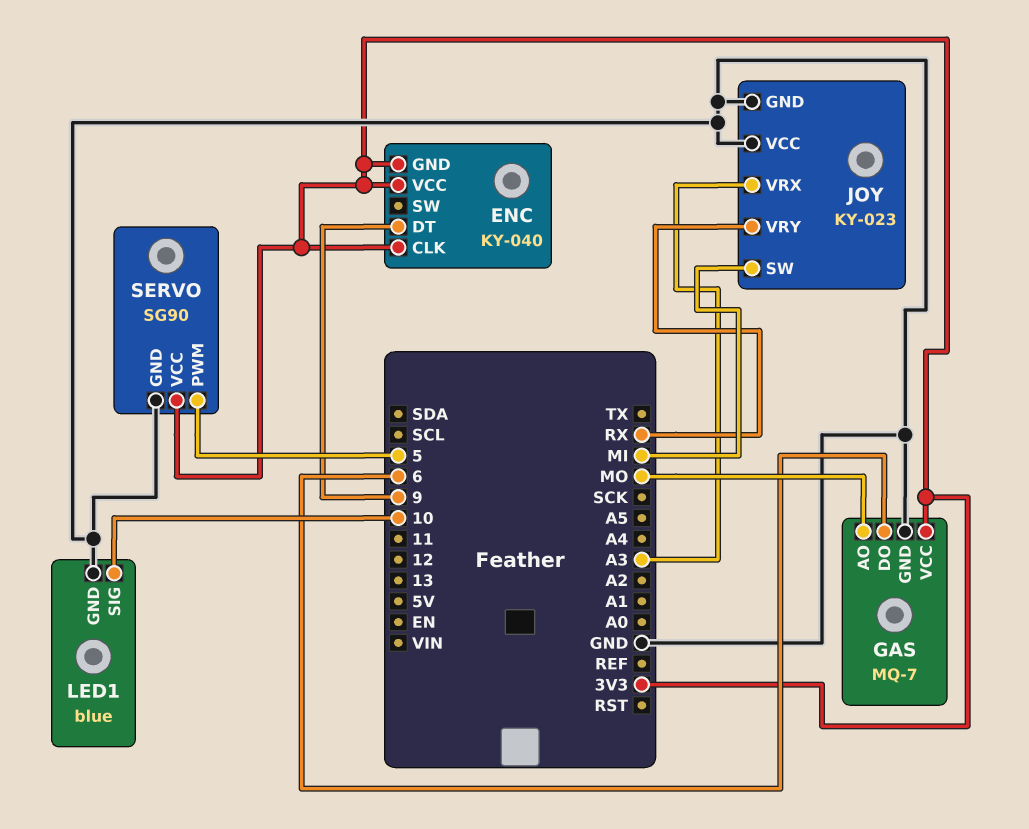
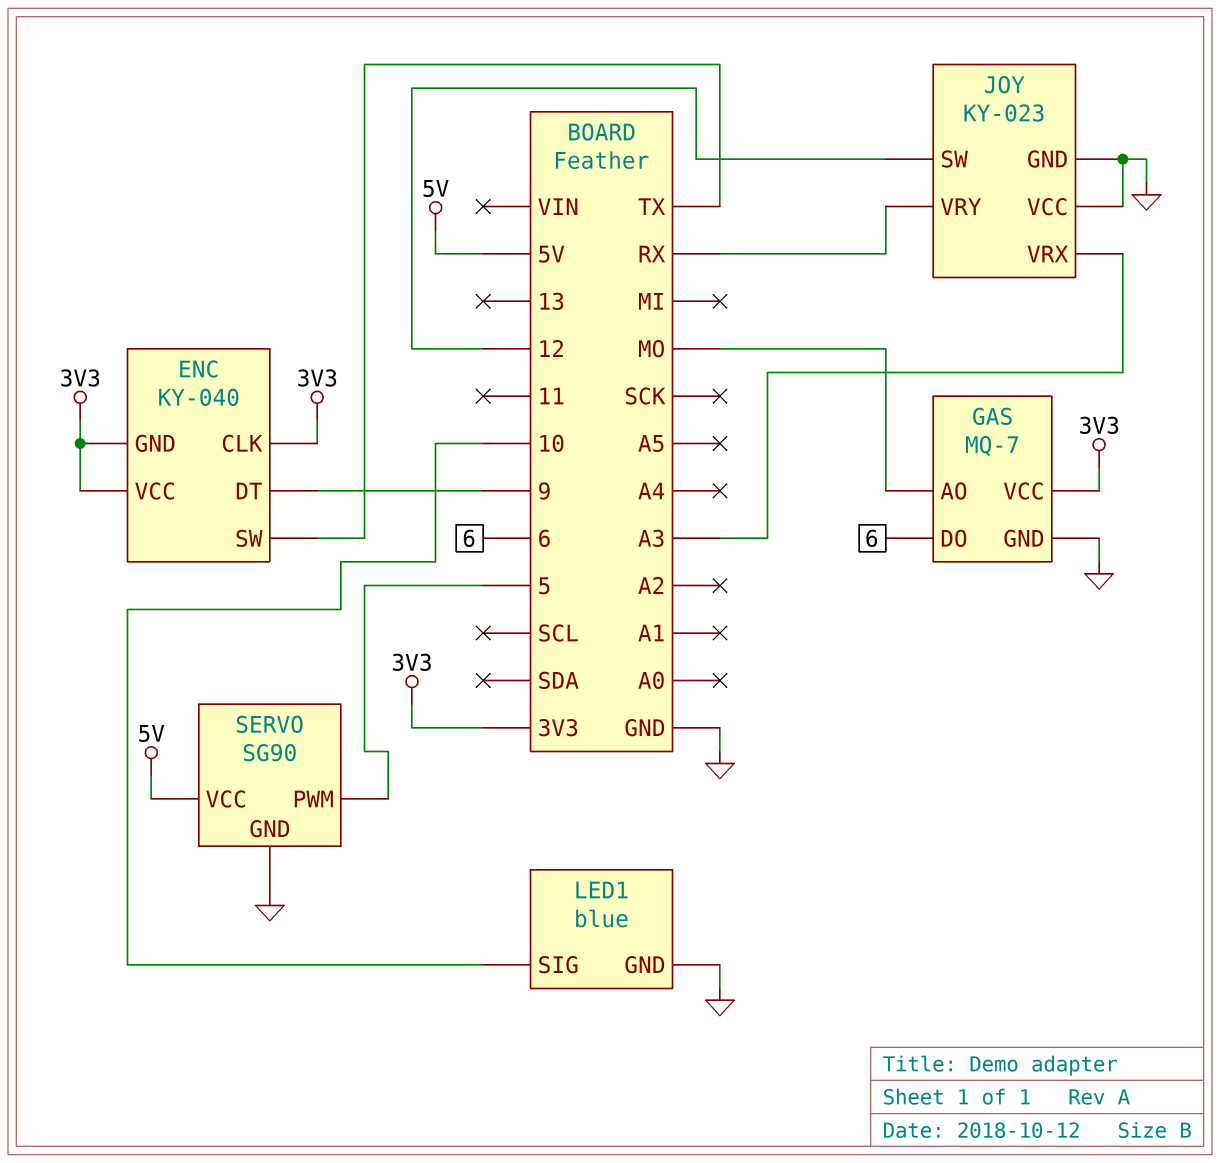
ENC pin SW: none -> TX
JOY pin SW: MI -> 12
SERVO pin VCC: 3V3 -> 5V

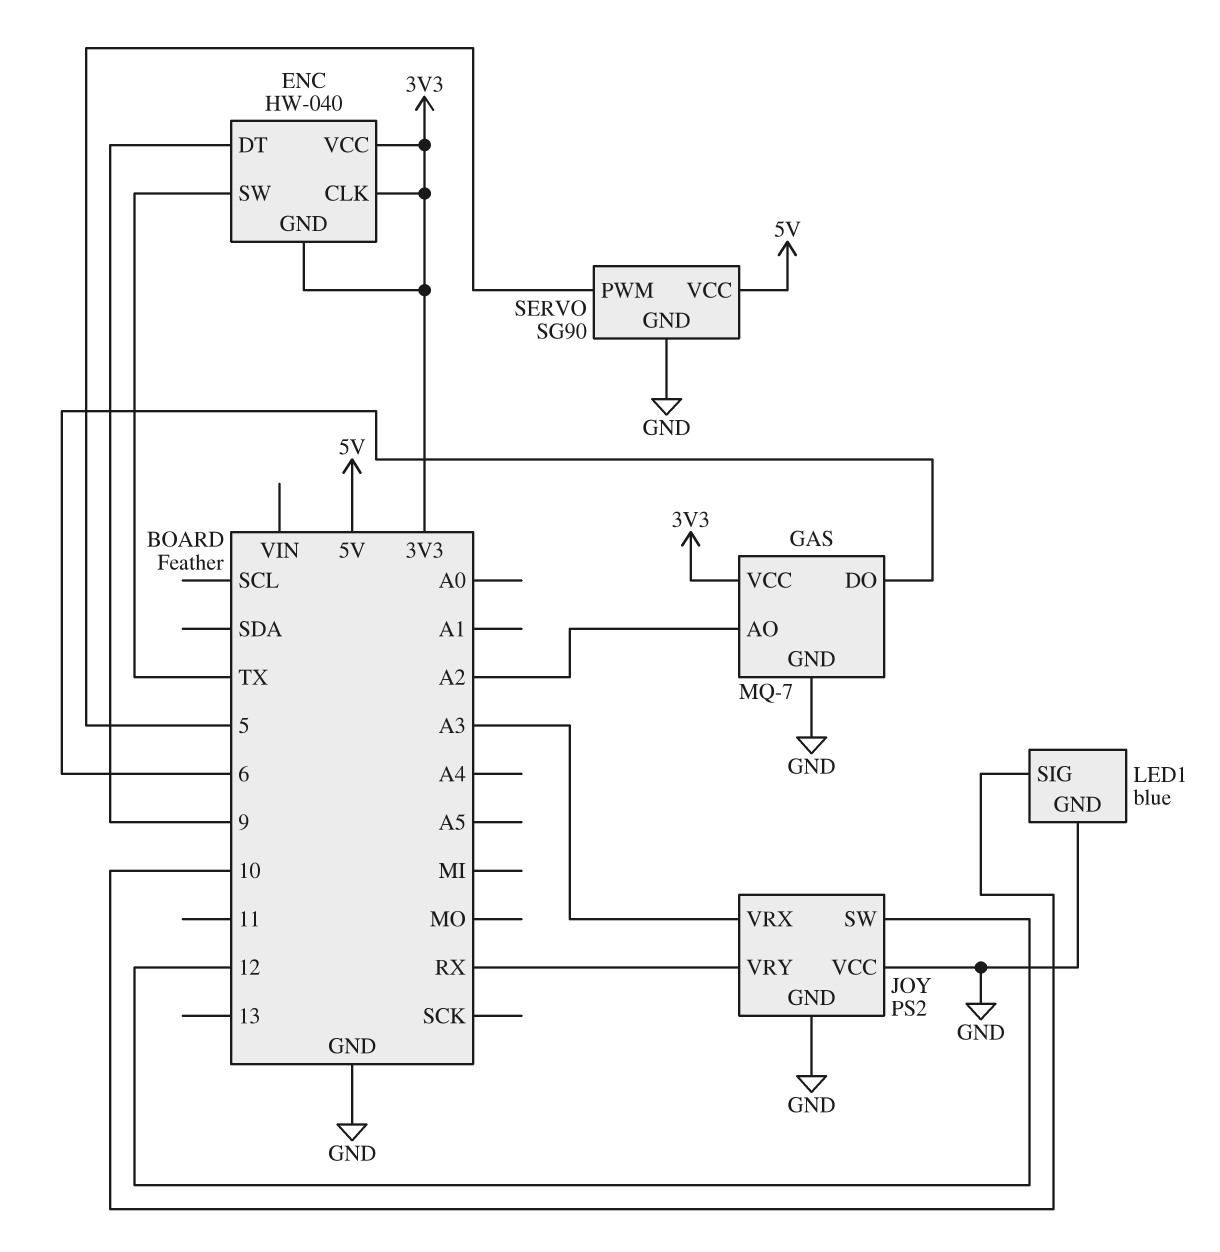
ENC: KY-040 -> HW-040
GAS pin AO: MO -> A2
JOY: KY-023 -> PS2

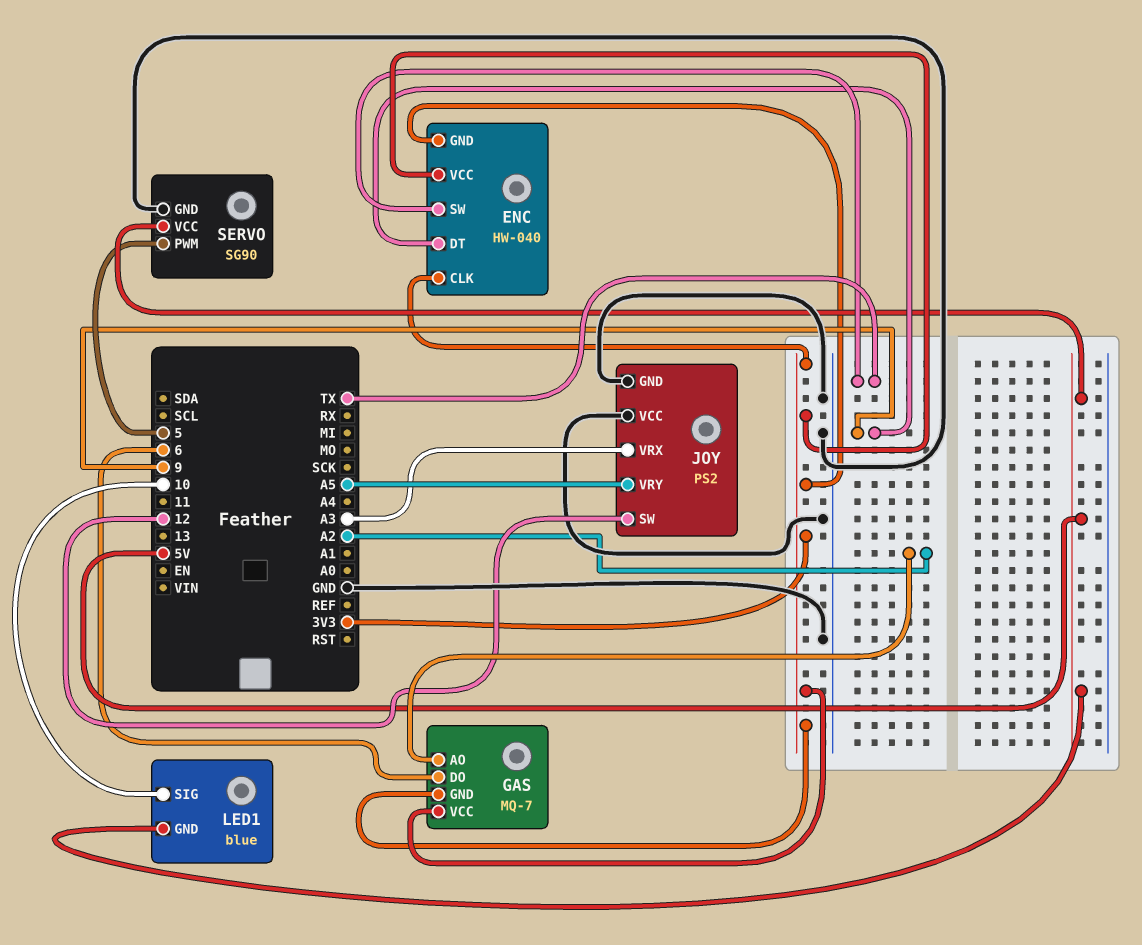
GAS pin GND: GND -> 3V3
JOY pin VRY: RX -> A5
LED1 pin GND: GND -> 5V

